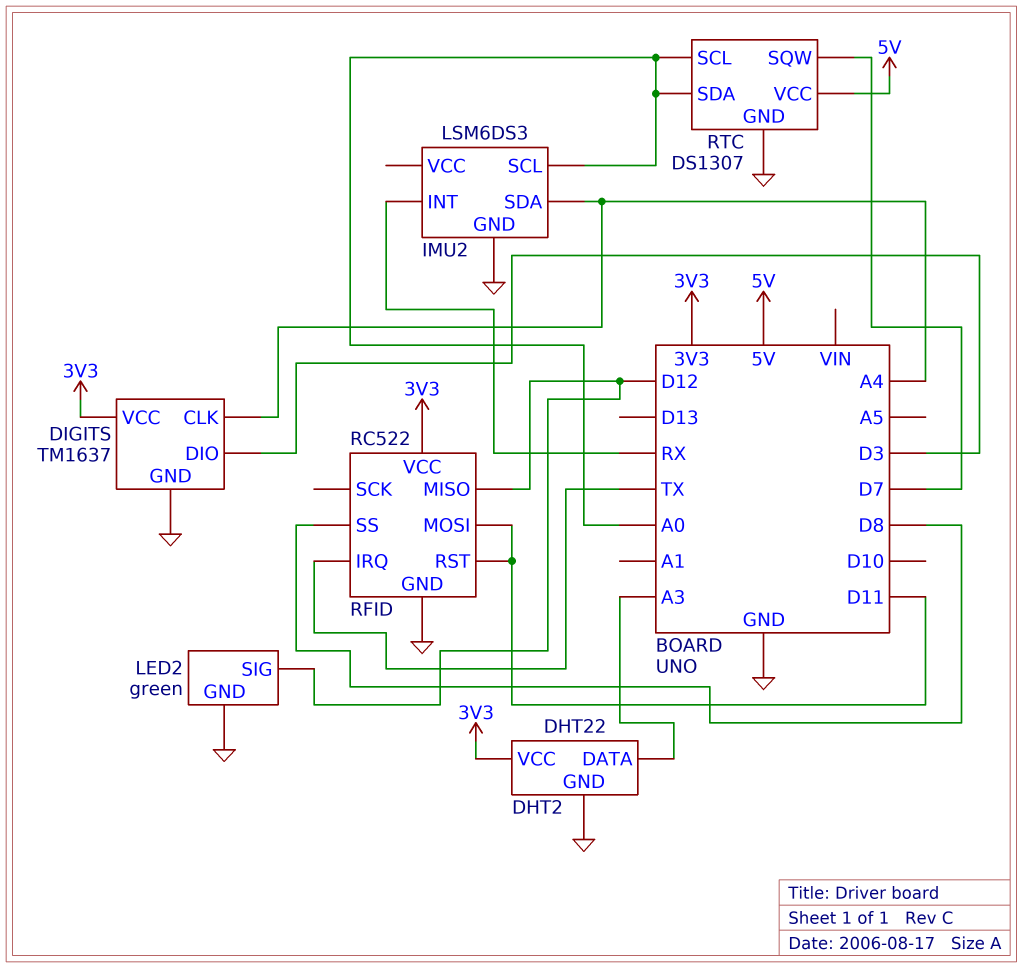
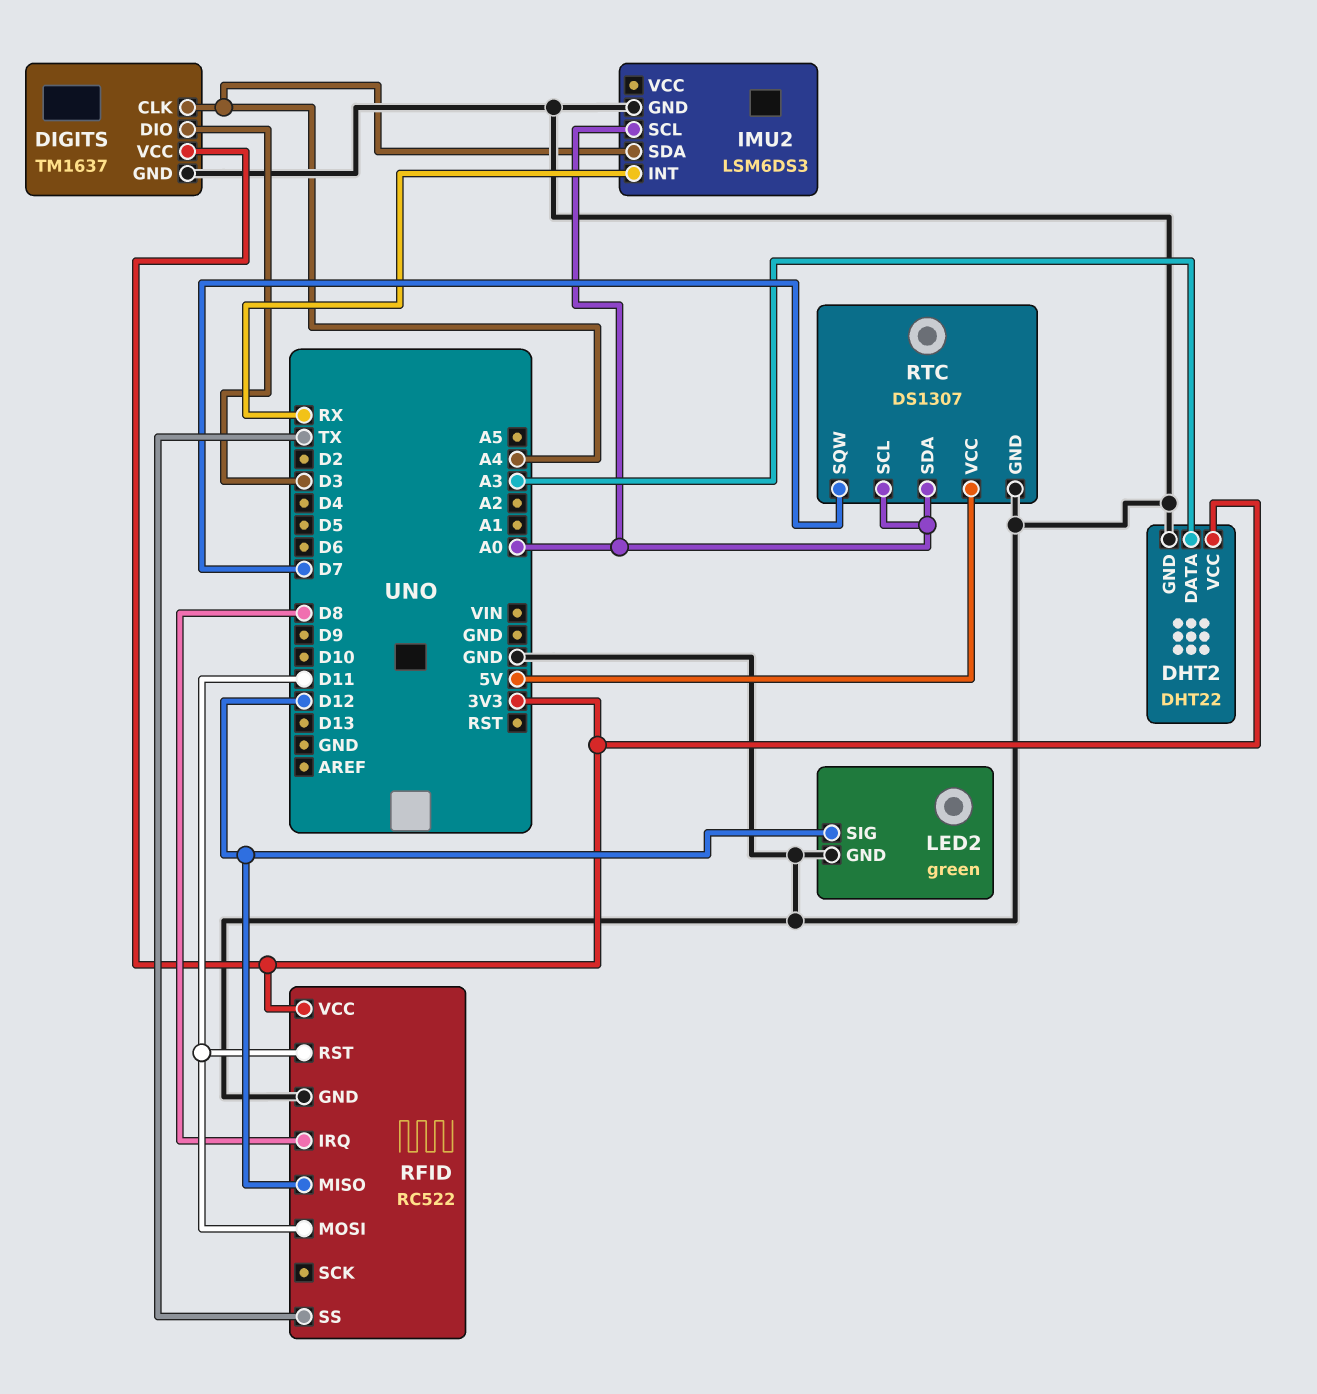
RFID pin IRQ: TX -> D8
RFID pin SS: D8 -> TX

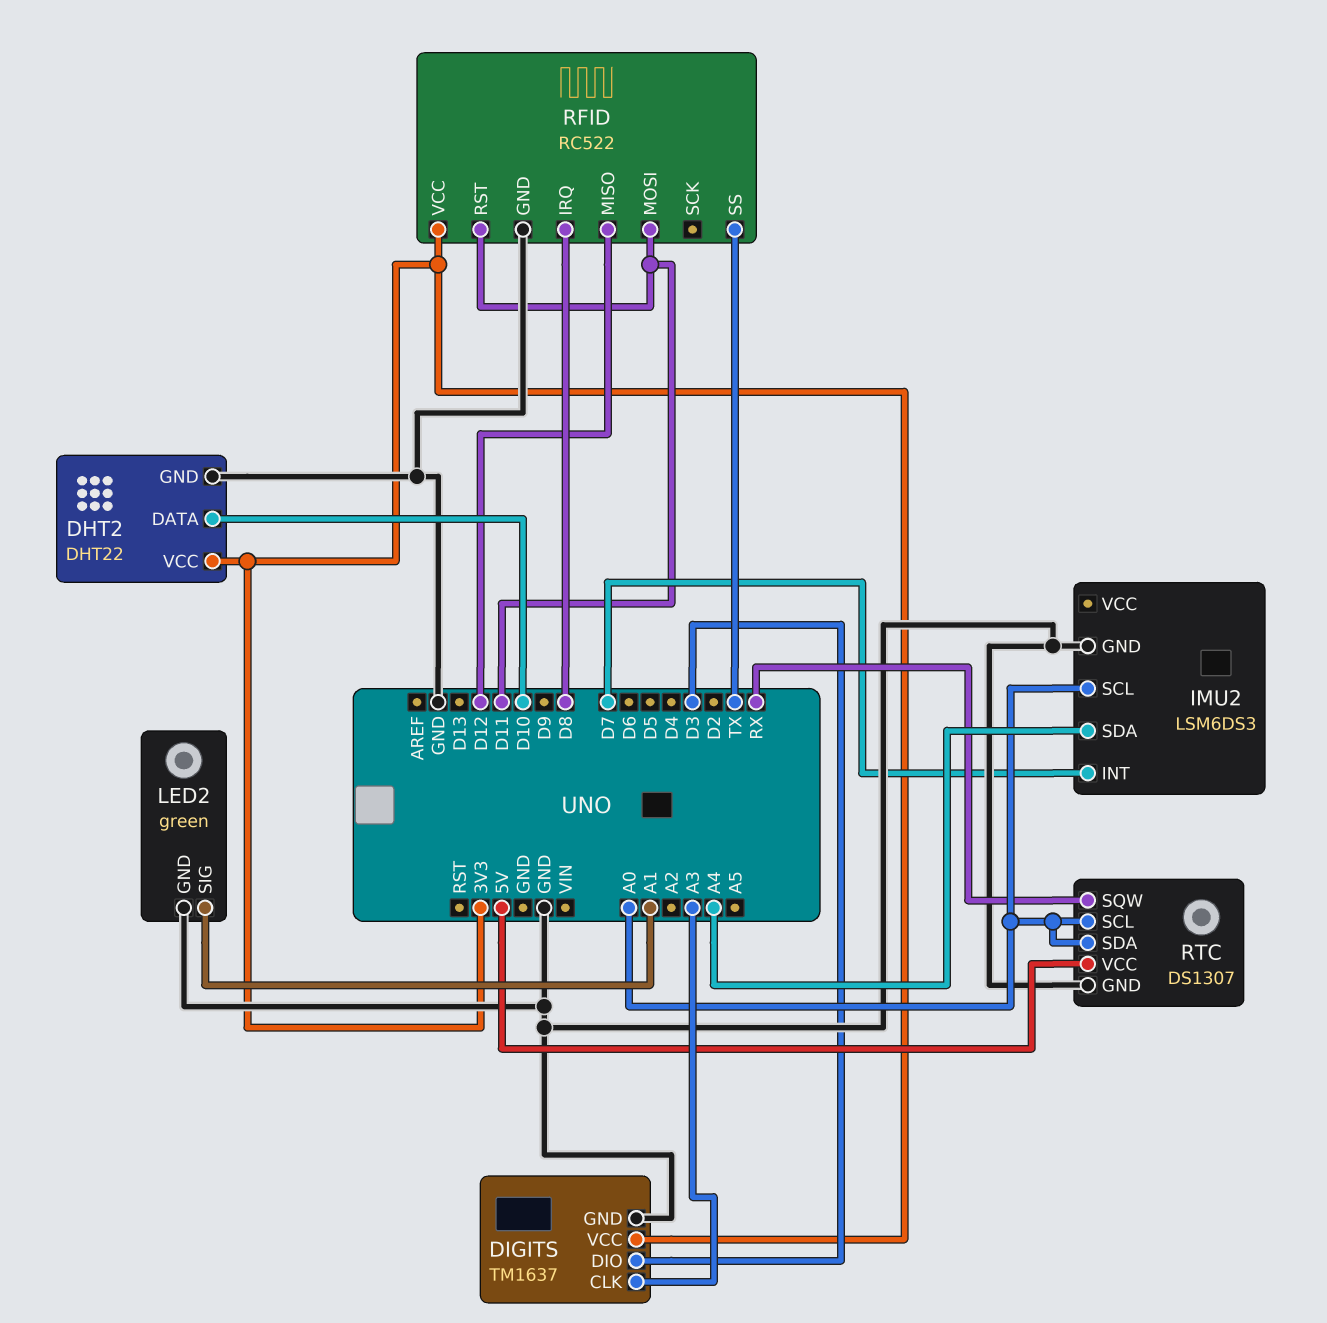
DHT2 pin DATA: A3 -> D10
DIGITS pin CLK: A4 -> A3
IMU2 pin INT: RX -> D7
LED2 pin SIG: D12 -> A1
RTC pin SQW: D7 -> RX

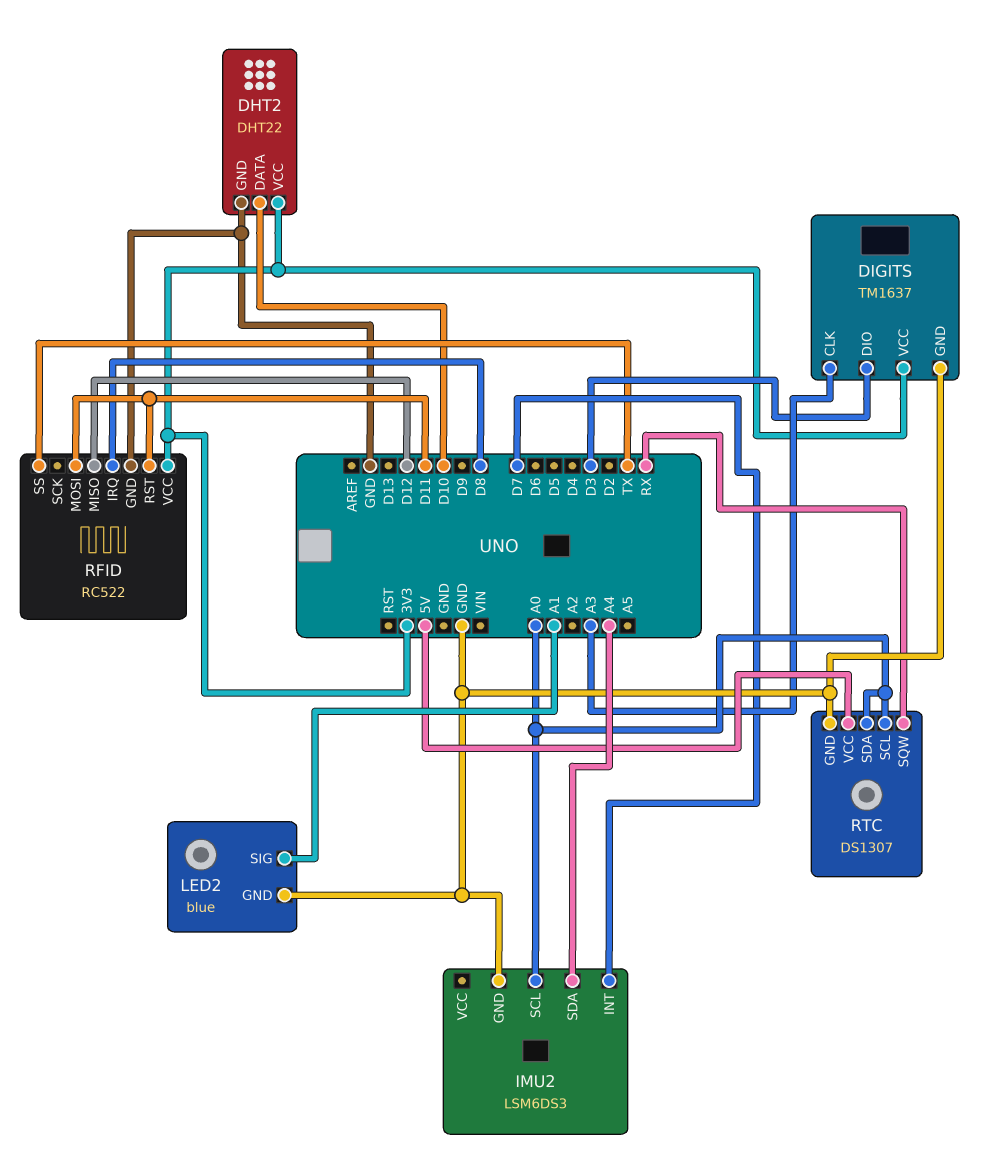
LED2: green -> blue

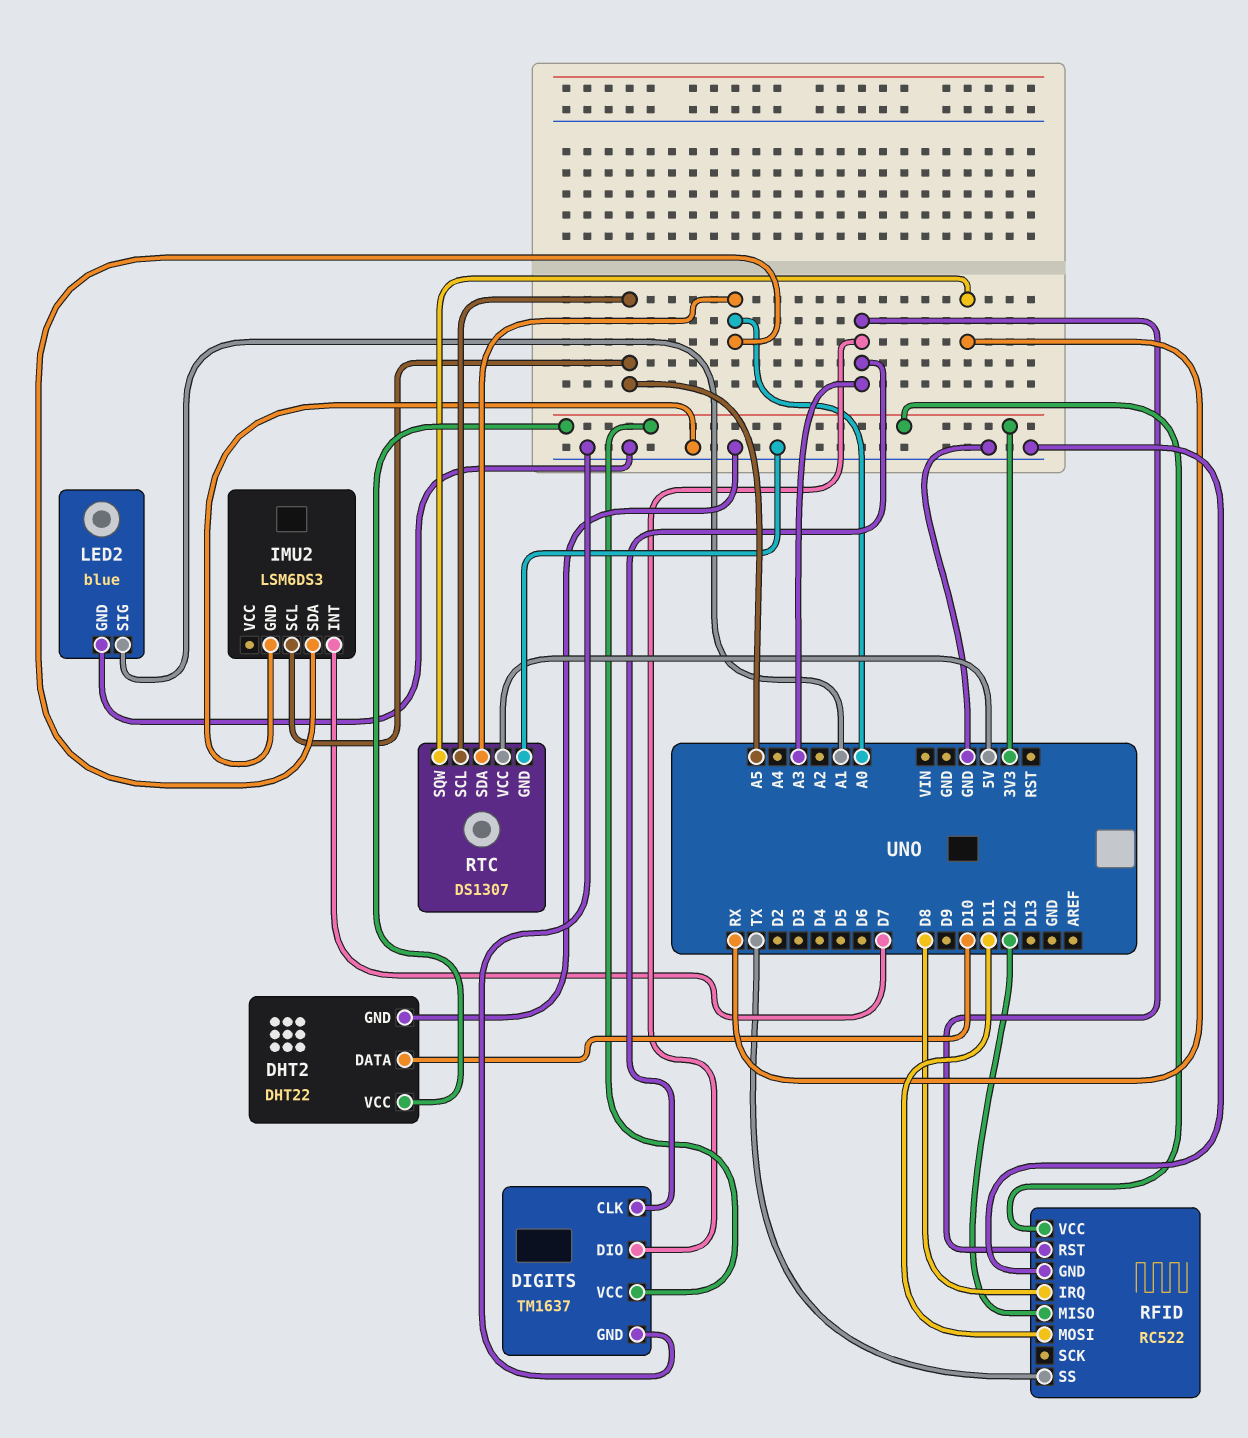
DIGITS pin DIO: D3 -> A3
IMU2 pin SCL: A0 -> A5
IMU2 pin SDA: A4 -> A0
RFID pin RST: D11 -> A3
RTC pin SCL: A0 -> A5

